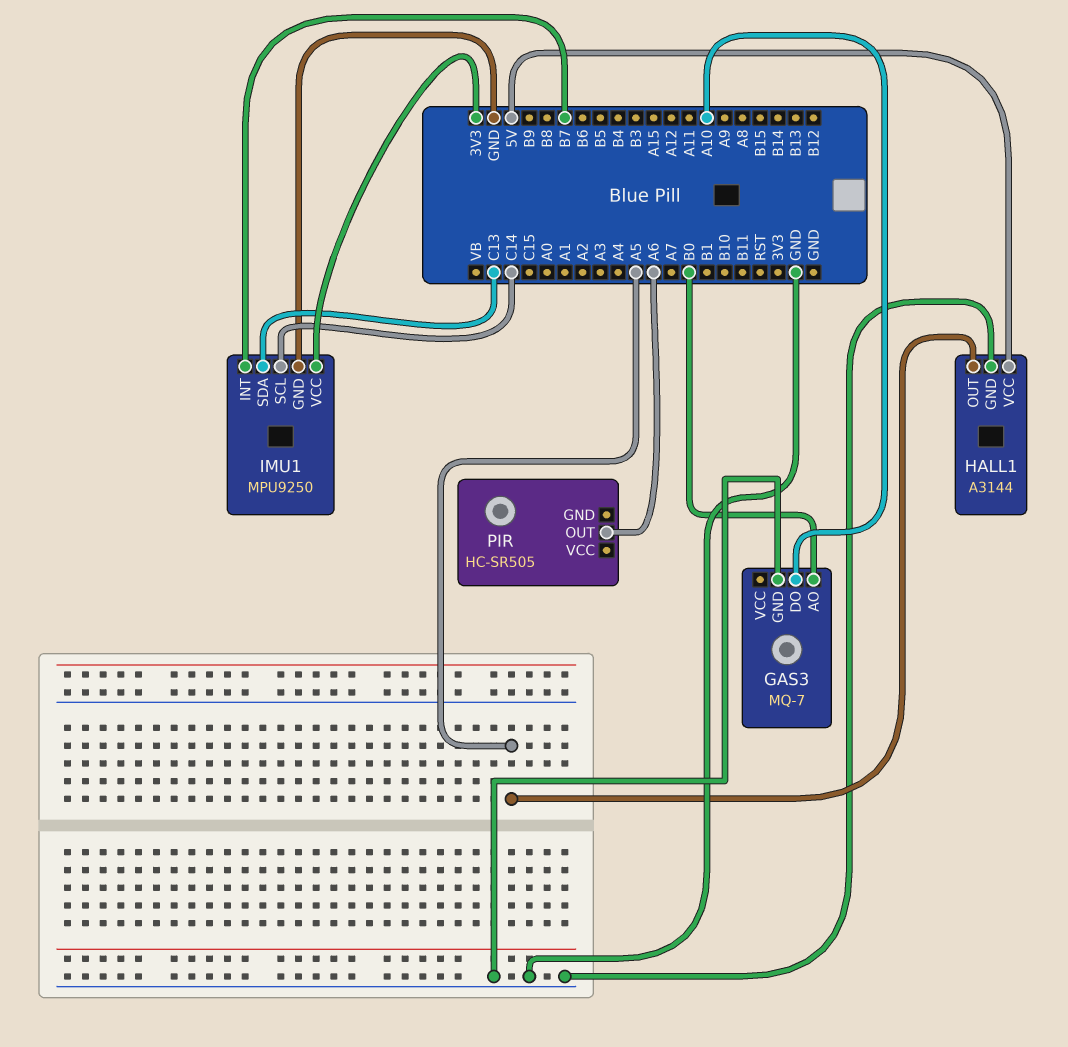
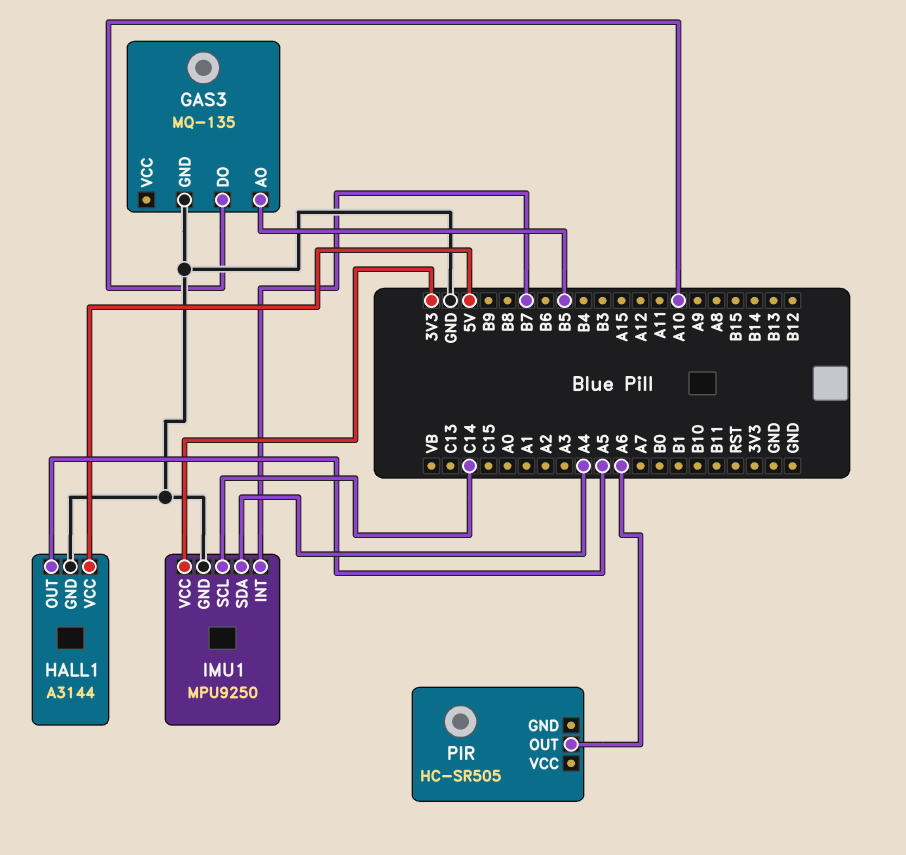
GAS3: MQ-7 -> MQ-135
GAS3 pin AO: B0 -> B5
IMU1 pin SDA: C13 -> A4

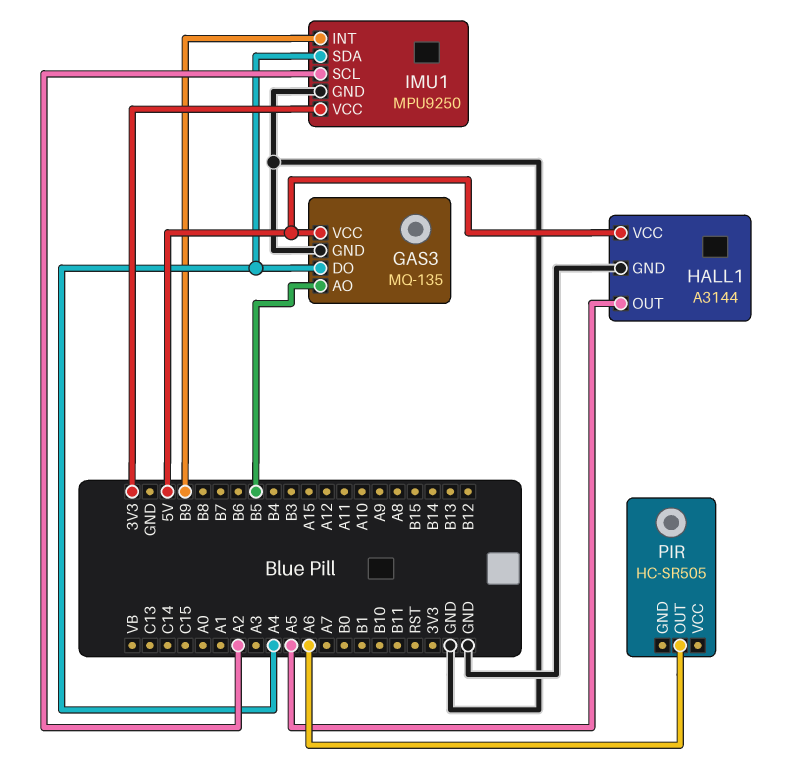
GAS3 pin DO: A10 -> A4
GAS3 pin VCC: none -> 5V
IMU1 pin INT: B7 -> B9
IMU1 pin SCL: C14 -> A2

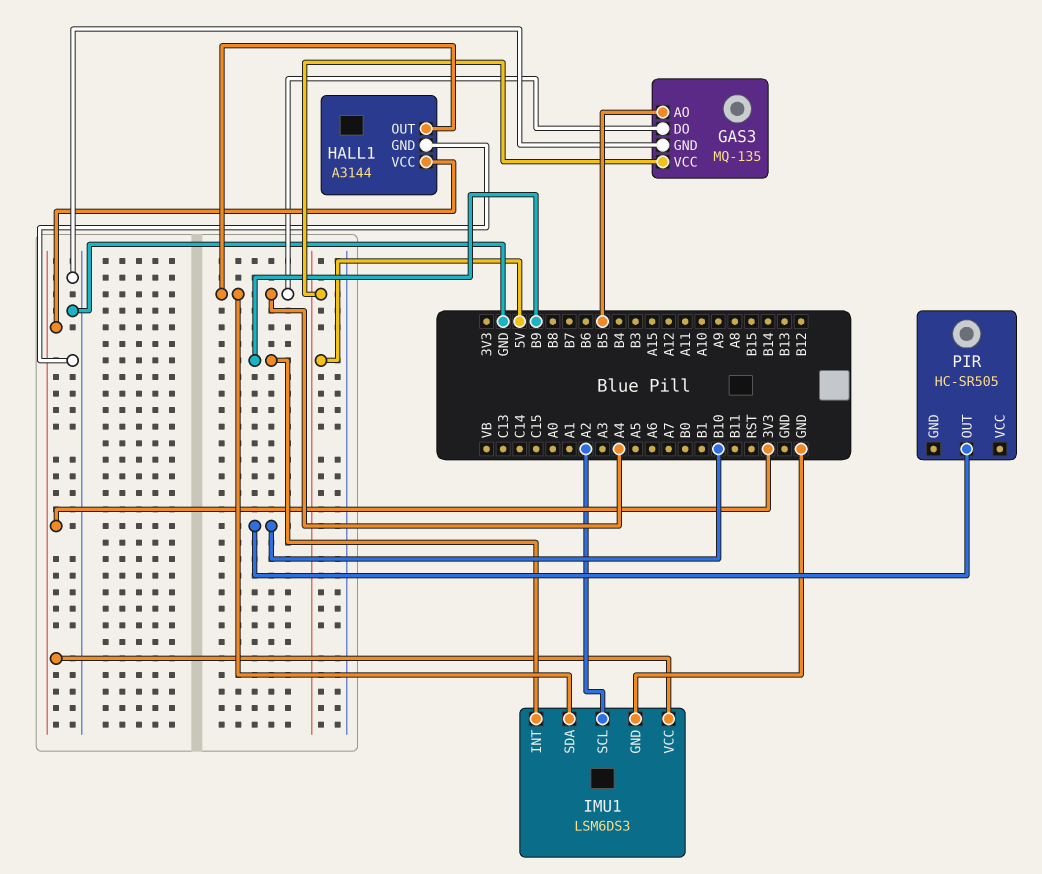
HALL1 pin OUT: A5 -> A4
HALL1 pin VCC: 5V -> 3V3
IMU1: MPU9250 -> LSM6DS3
PIR pin OUT: A6 -> B10

